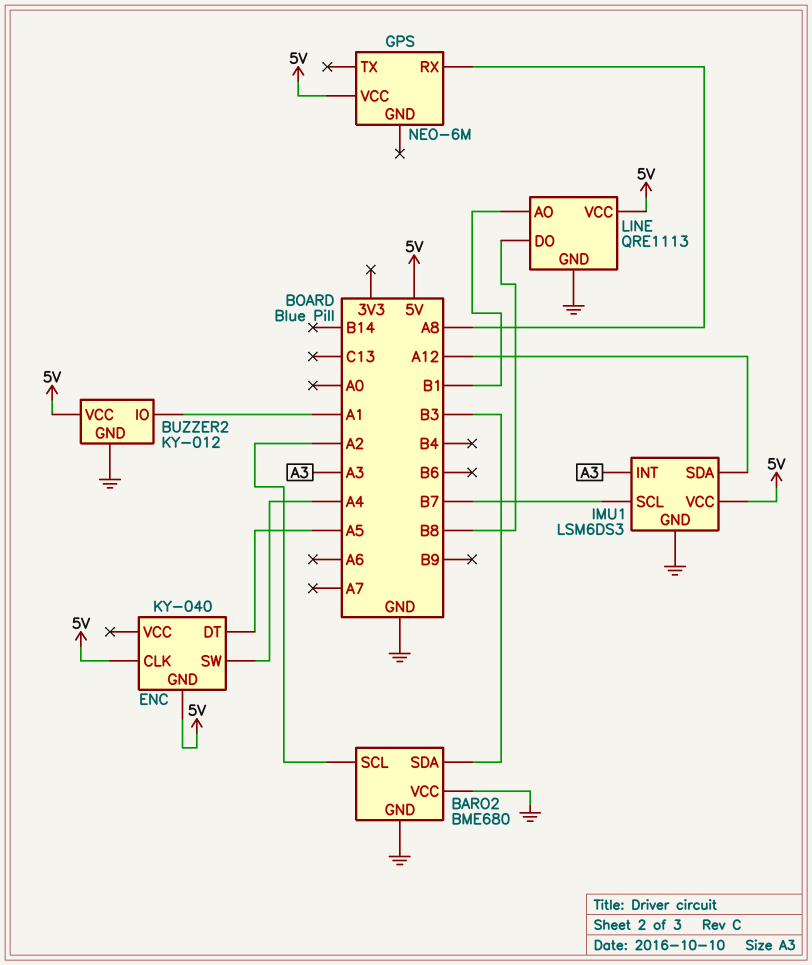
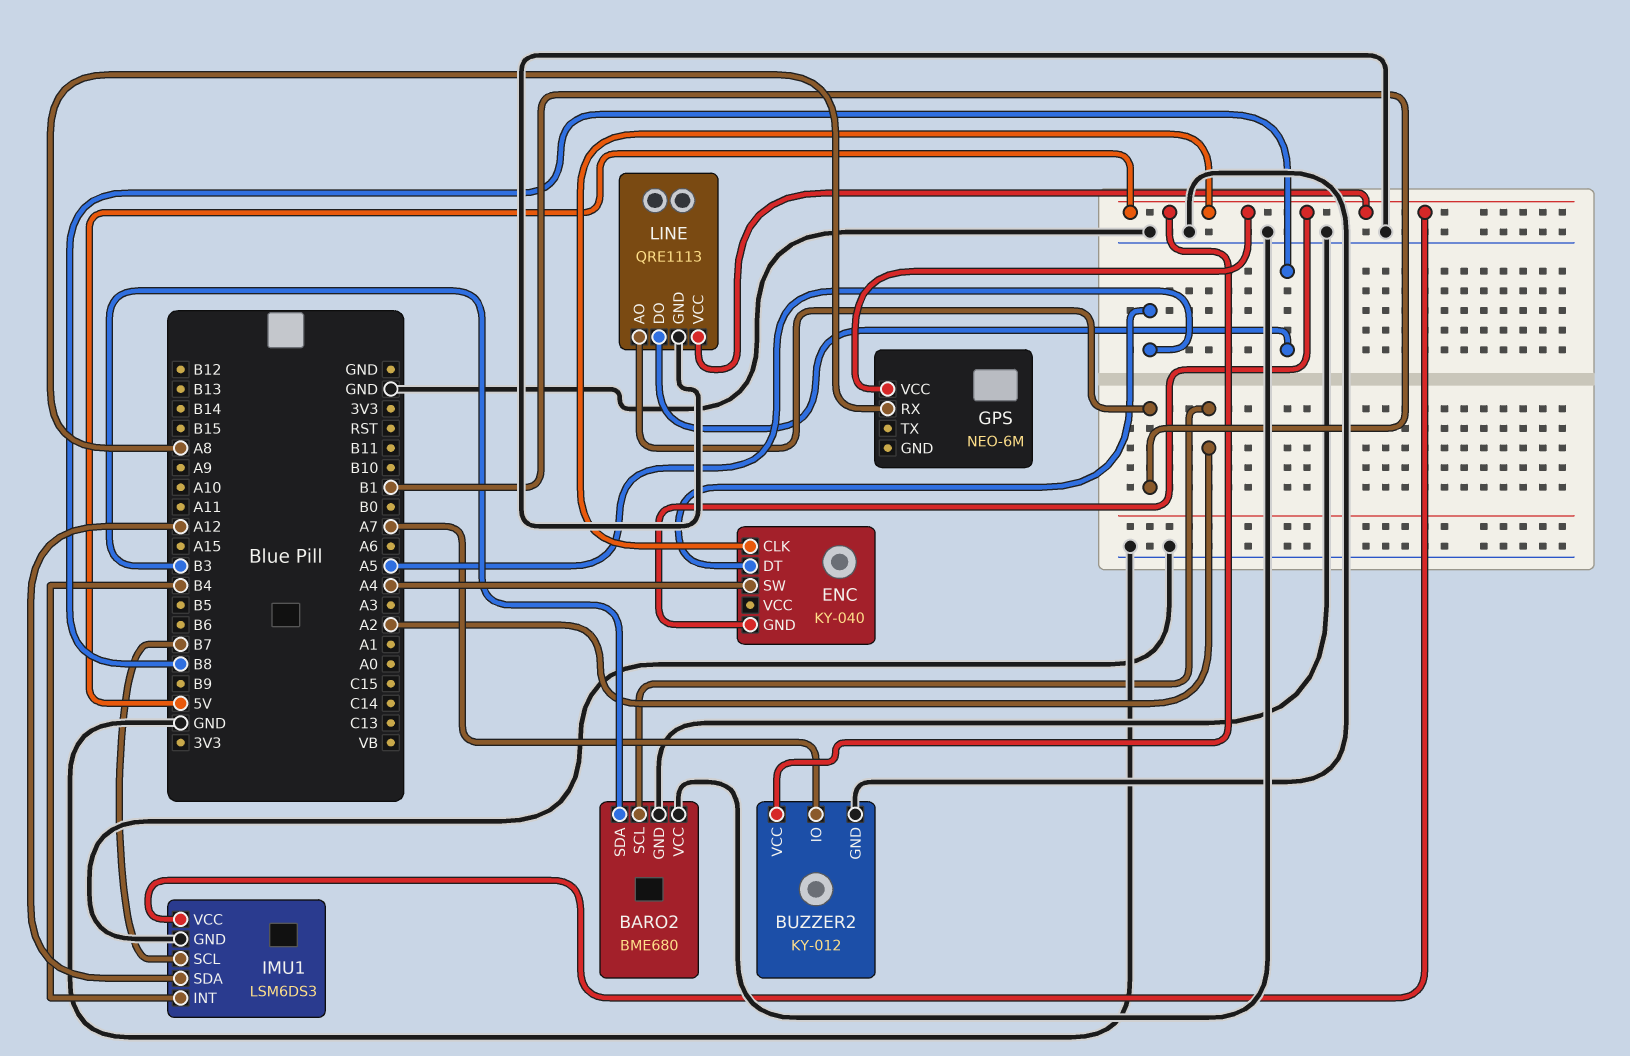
BUZZER2 pin IO: A1 -> A7
IMU1 pin INT: A3 -> B4

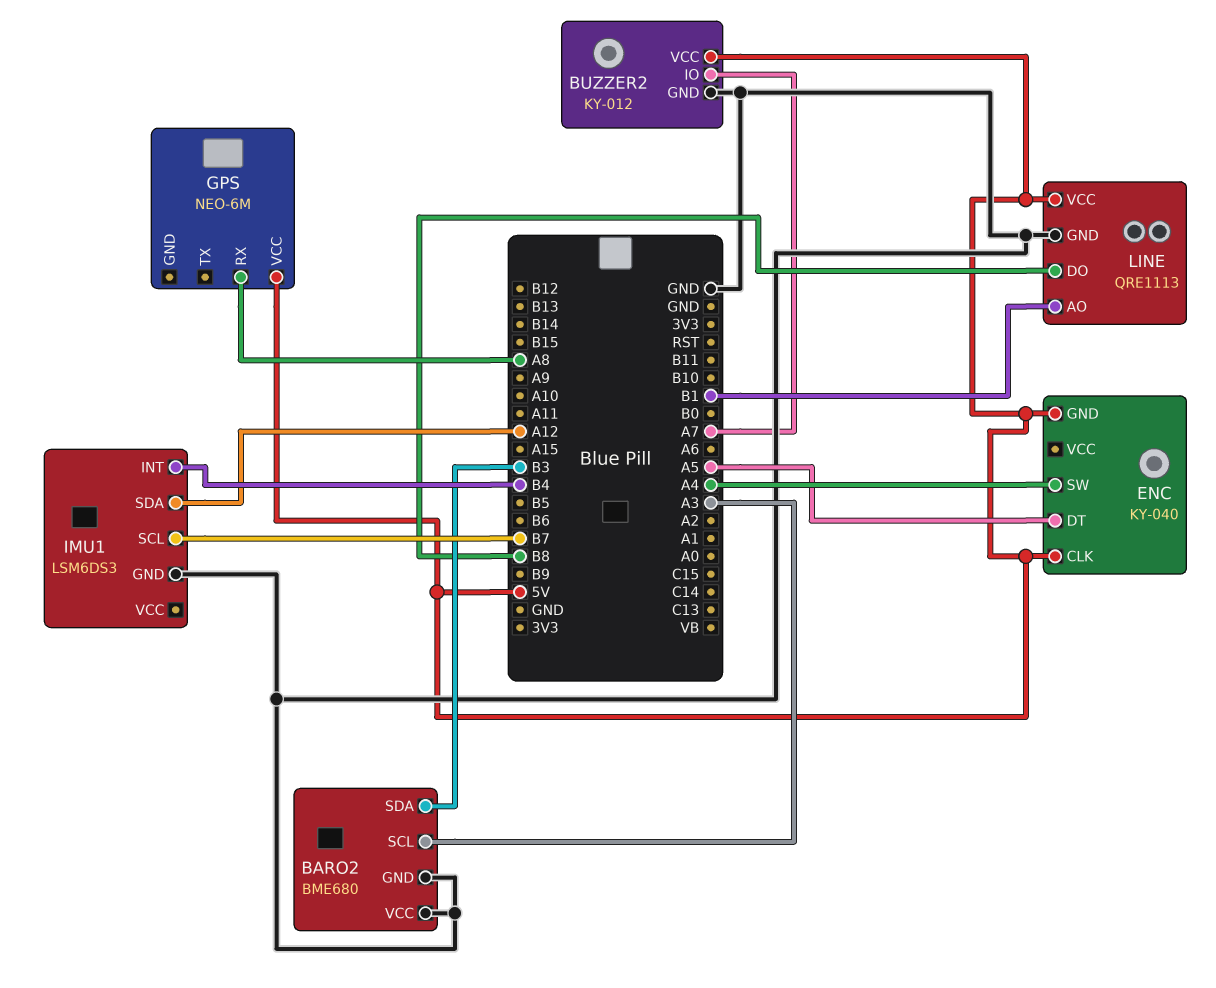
BARO2 pin SCL: A2 -> A3
IMU1 pin VCC: 5V -> none

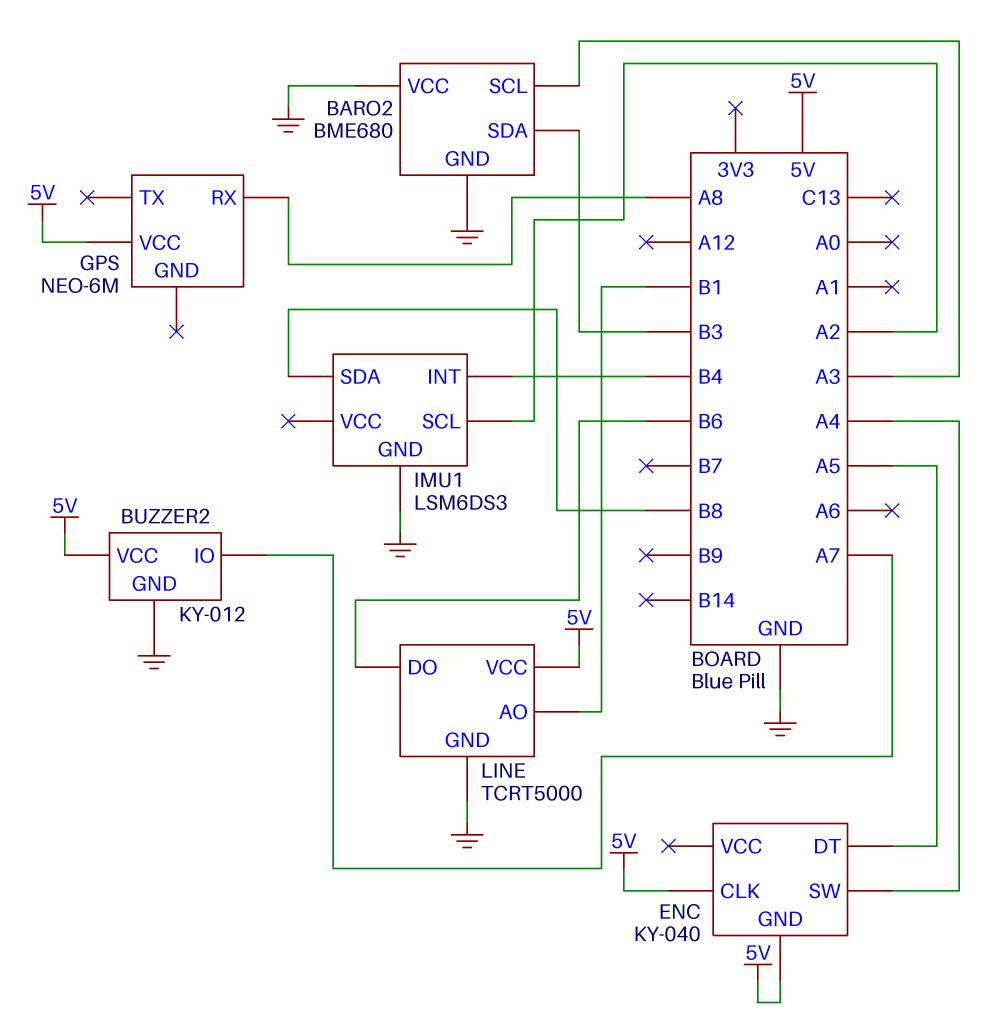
IMU1 pin SCL: B7 -> A2
IMU1 pin SDA: A12 -> B8
LINE: QRE1113 -> TCRT5000
LINE pin DO: B8 -> B6

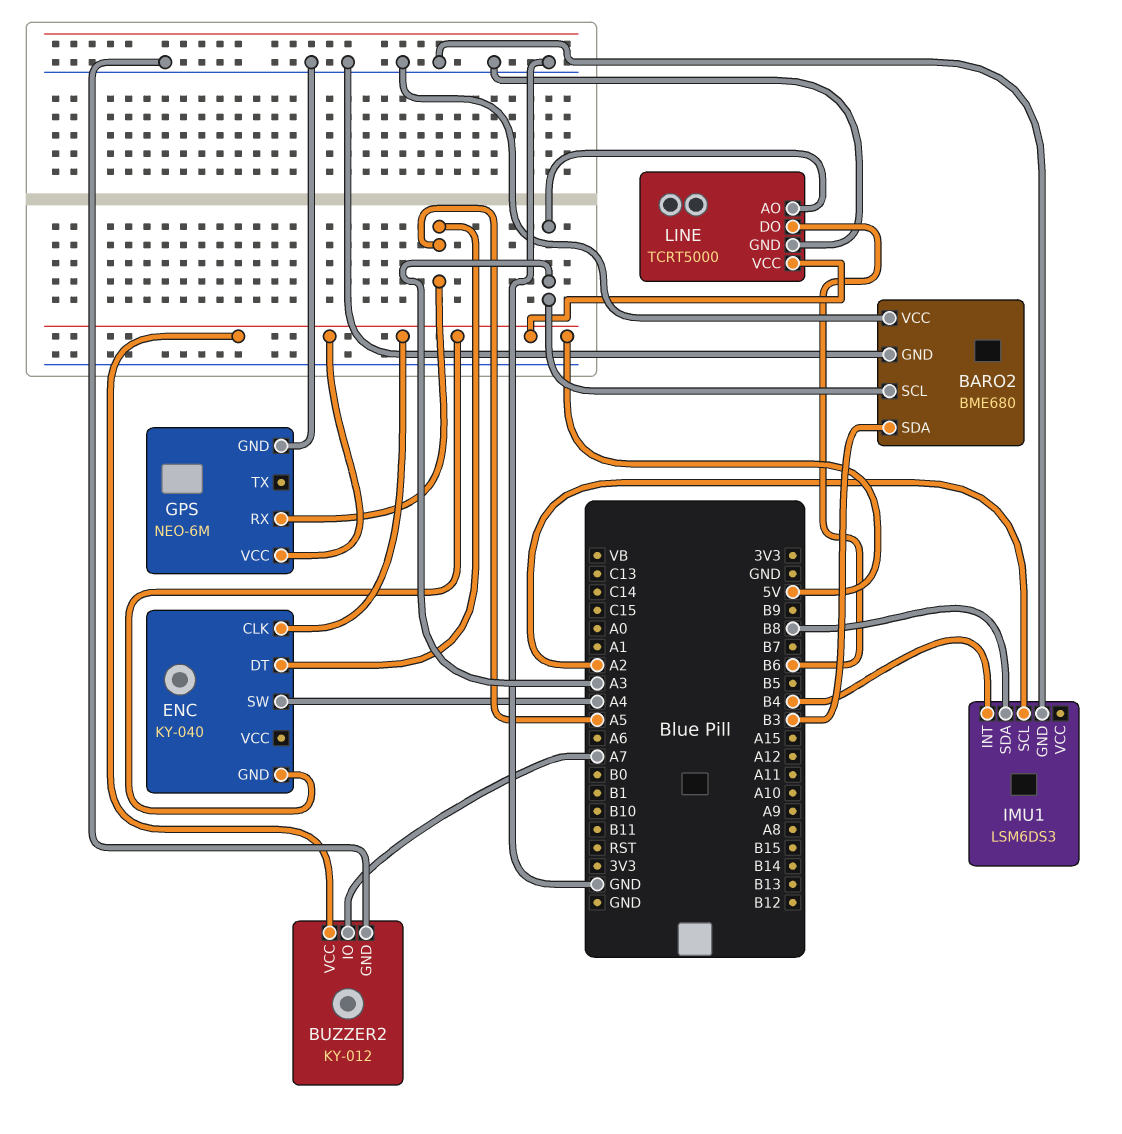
GPS pin GND: none -> GND
GPS pin RX: A8 -> A5
LINE pin AO: B1 -> A3

